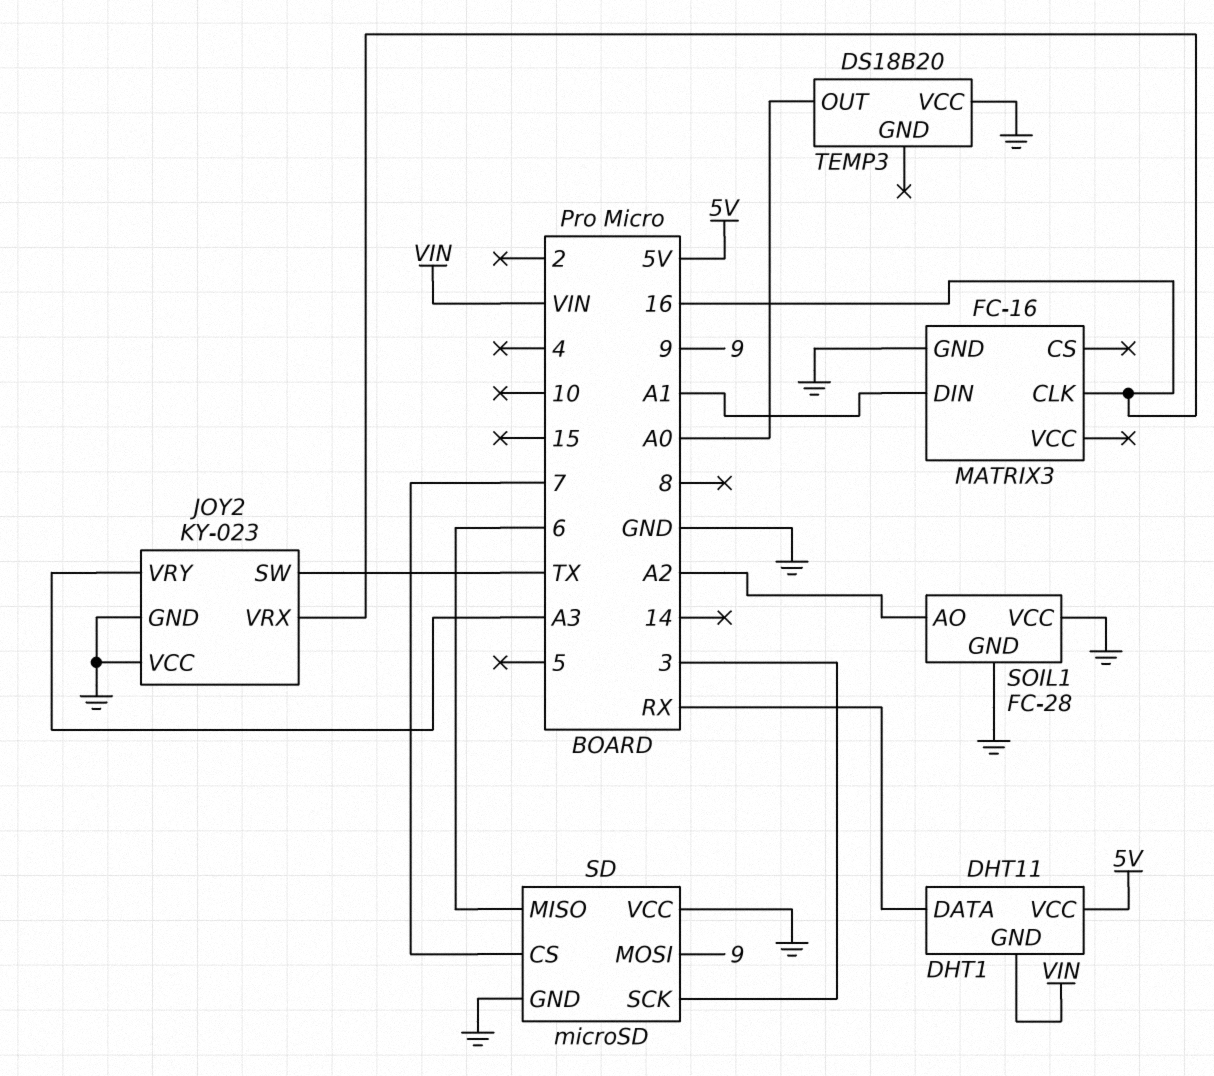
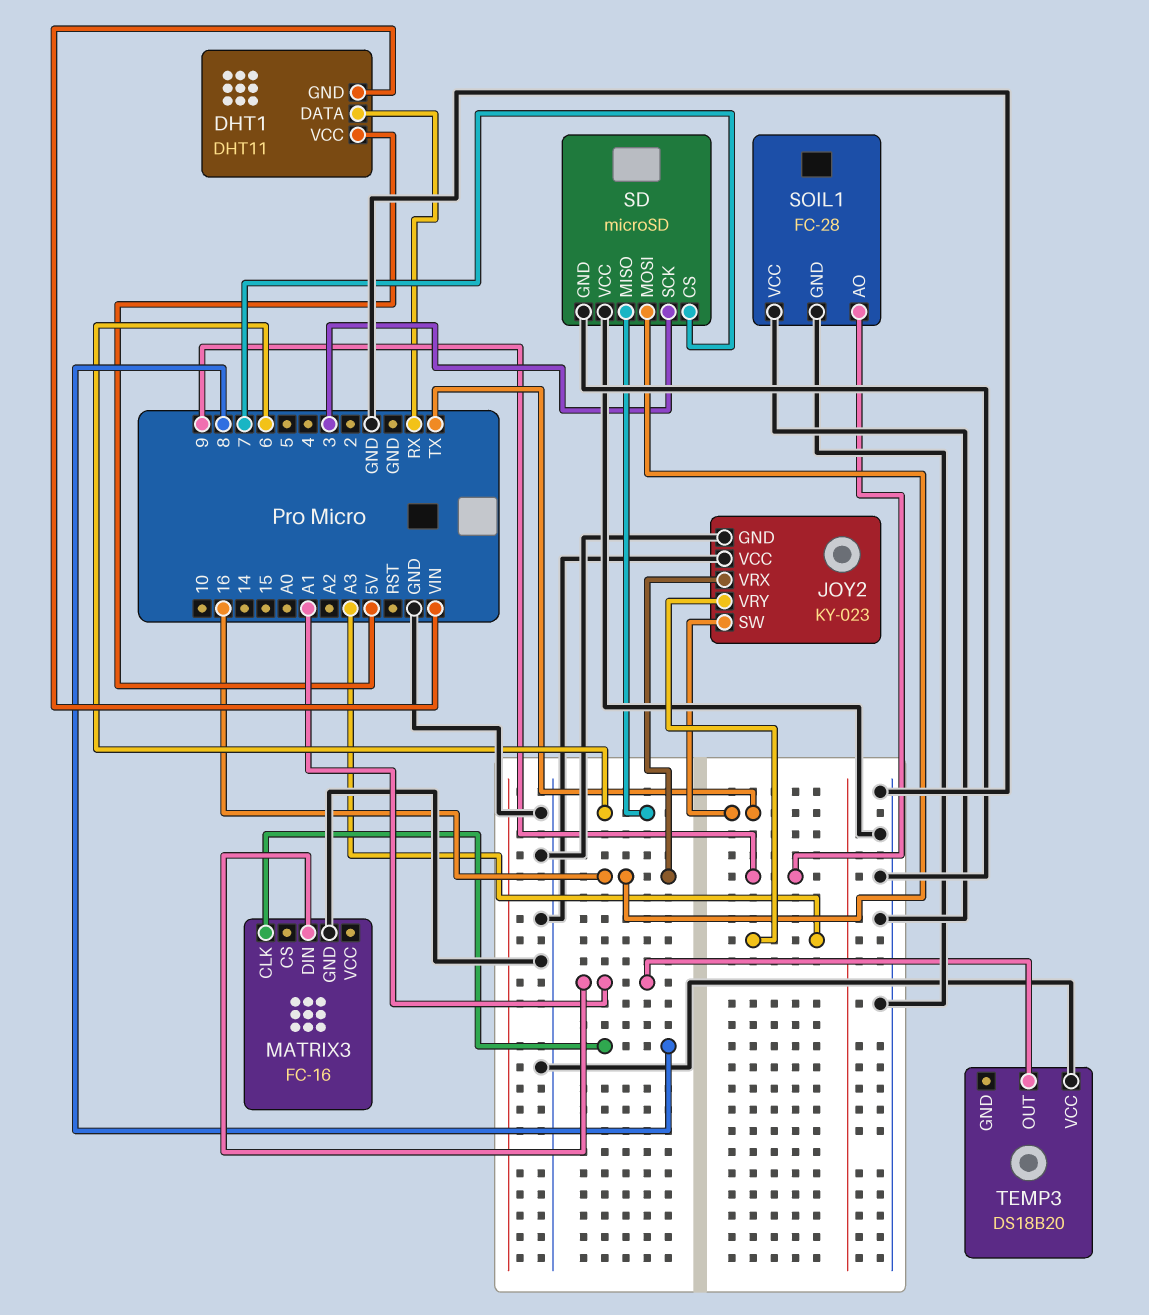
MATRIX3 pin CLK: 16 -> 8
SD pin MOSI: 9 -> 16
SOIL1 pin AO: A2 -> 9
TEMP3 pin OUT: A0 -> A1

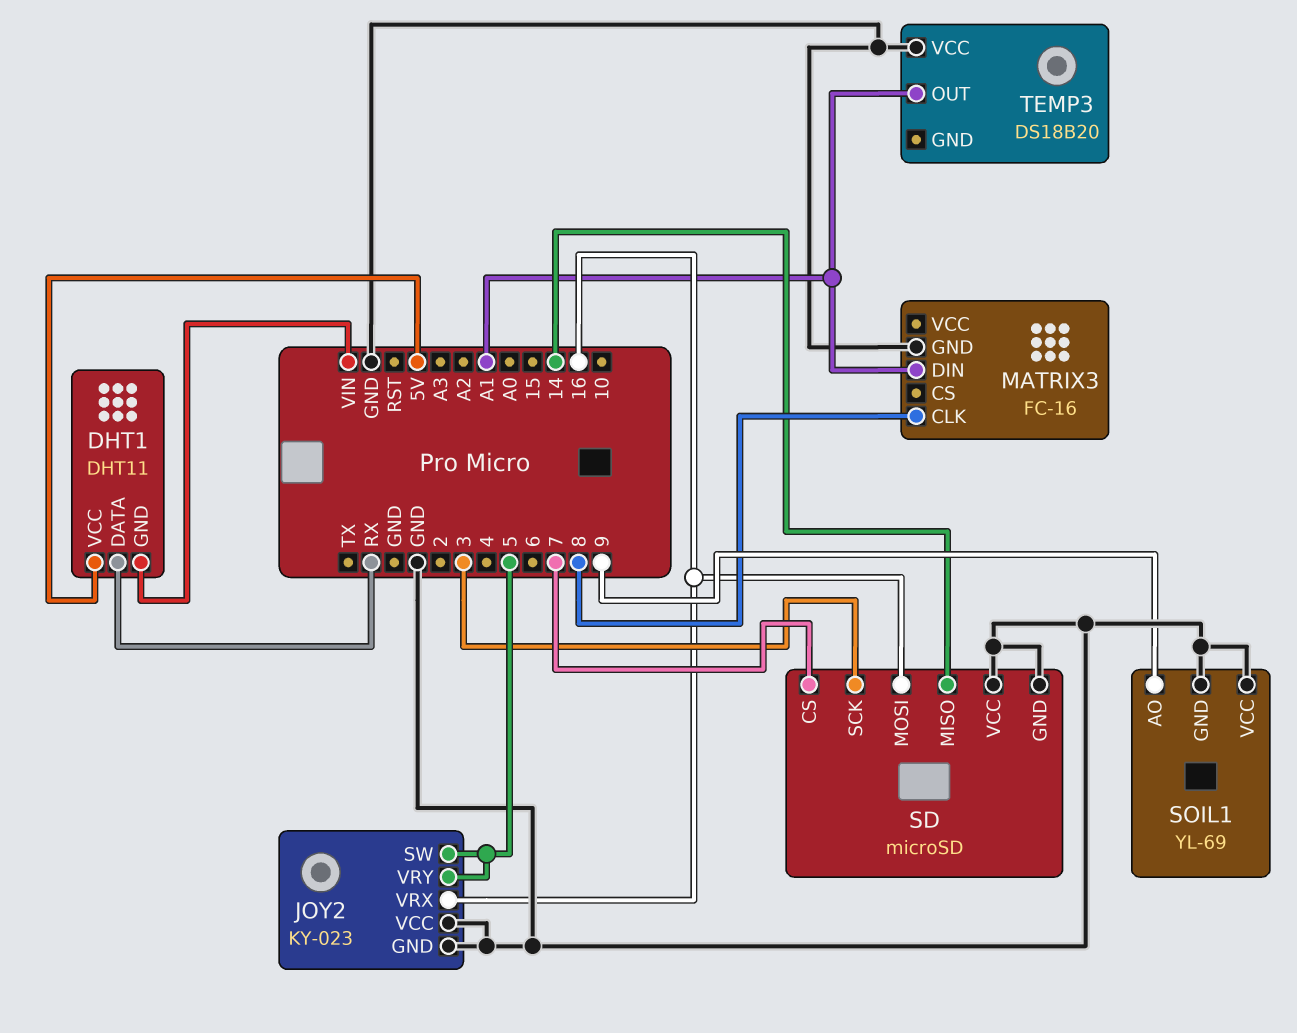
JOY2 pin SW: TX -> 5
JOY2 pin VRY: A3 -> 5
SD pin MISO: 6 -> 14
SOIL1: FC-28 -> YL-69

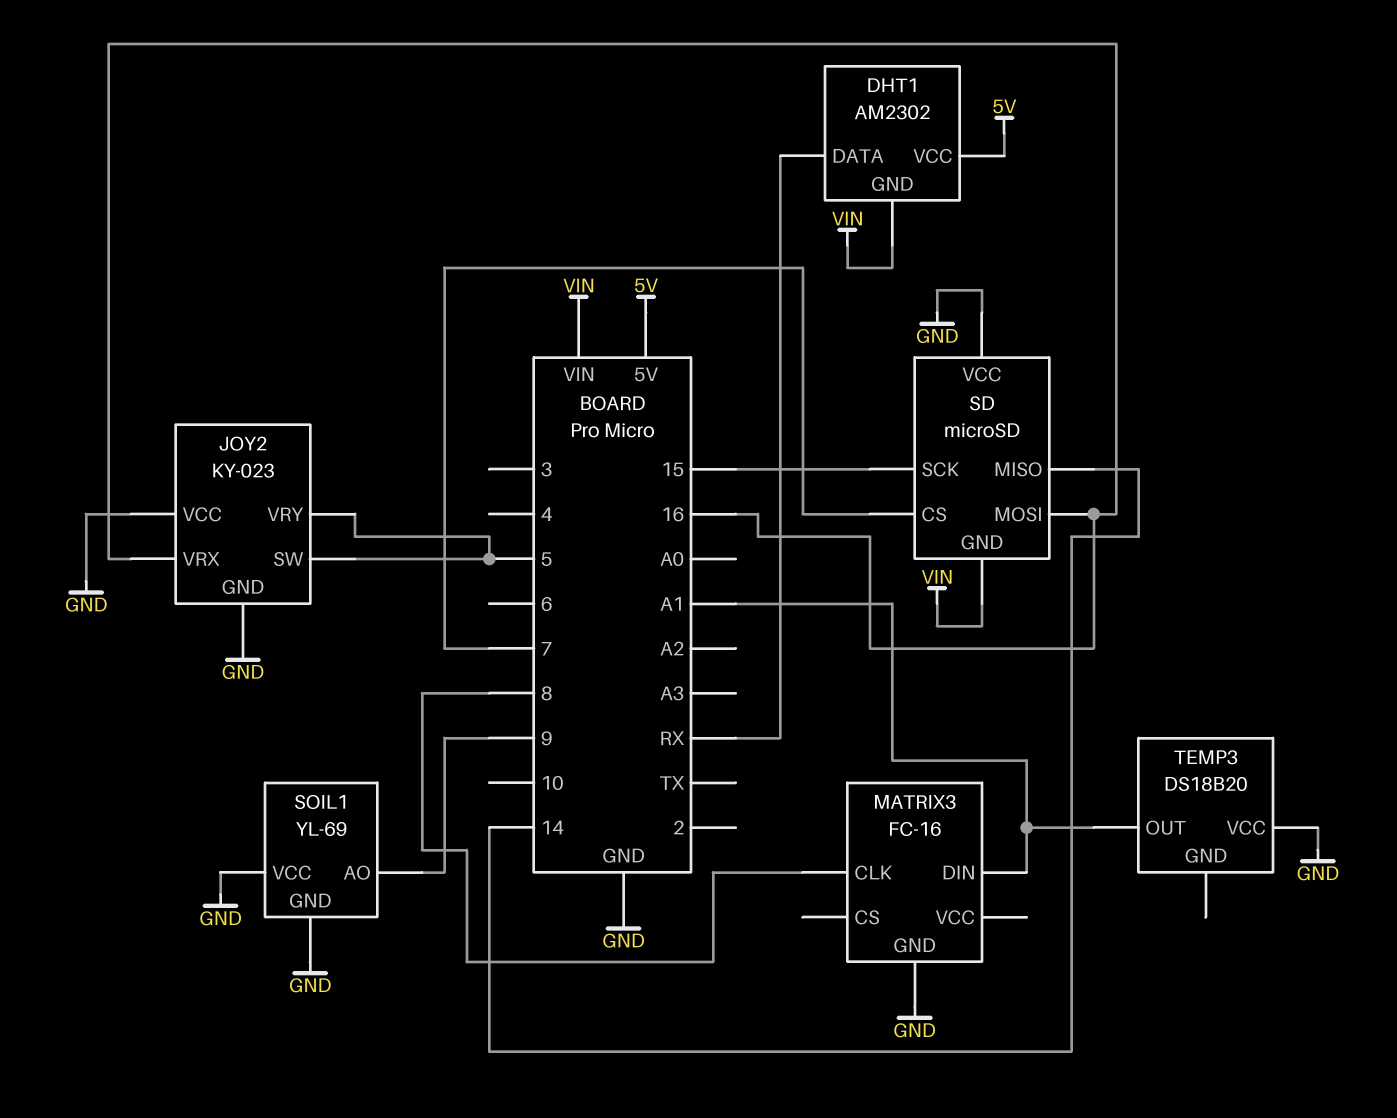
DHT1: DHT11 -> AM2302
SD pin GND: GND -> VIN
SD pin SCK: 3 -> 15

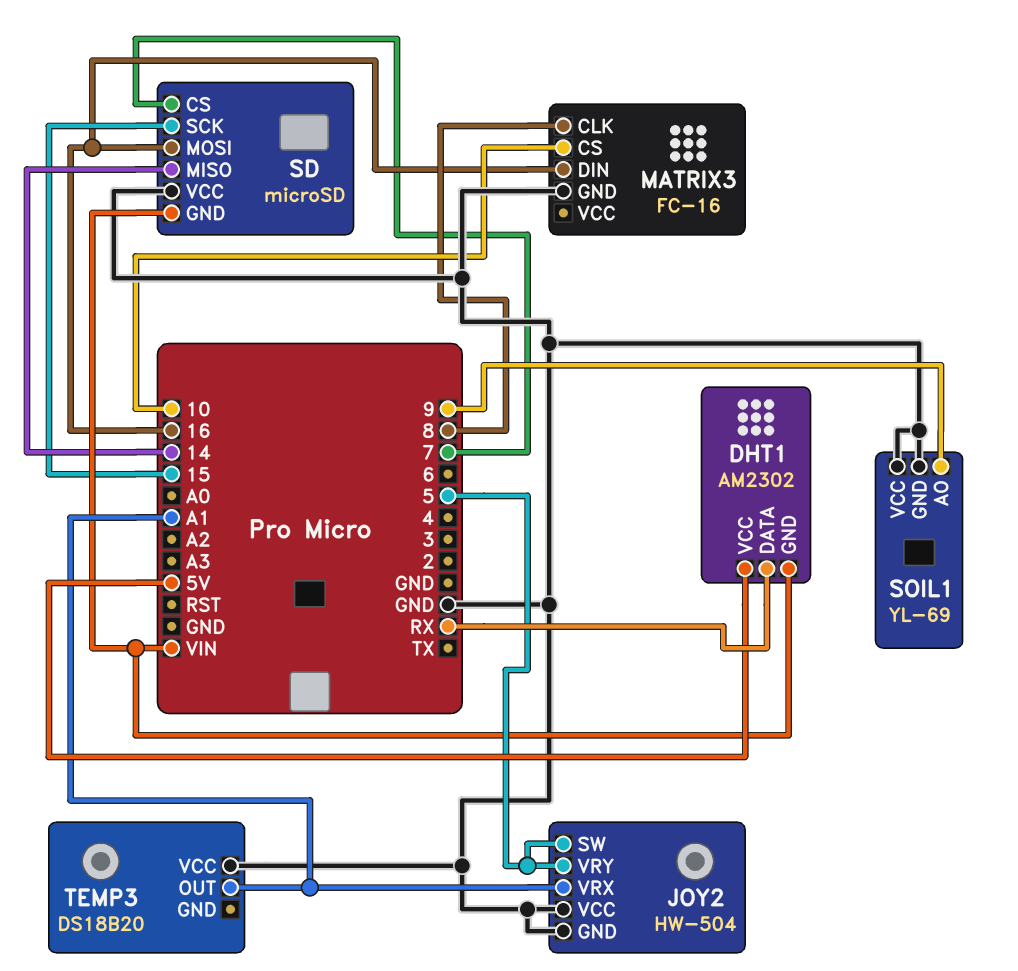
JOY2: KY-023 -> HW-504
JOY2 pin VRX: 16 -> A1
MATRIX3 pin CS: none -> 10
MATRIX3 pin DIN: A1 -> 16

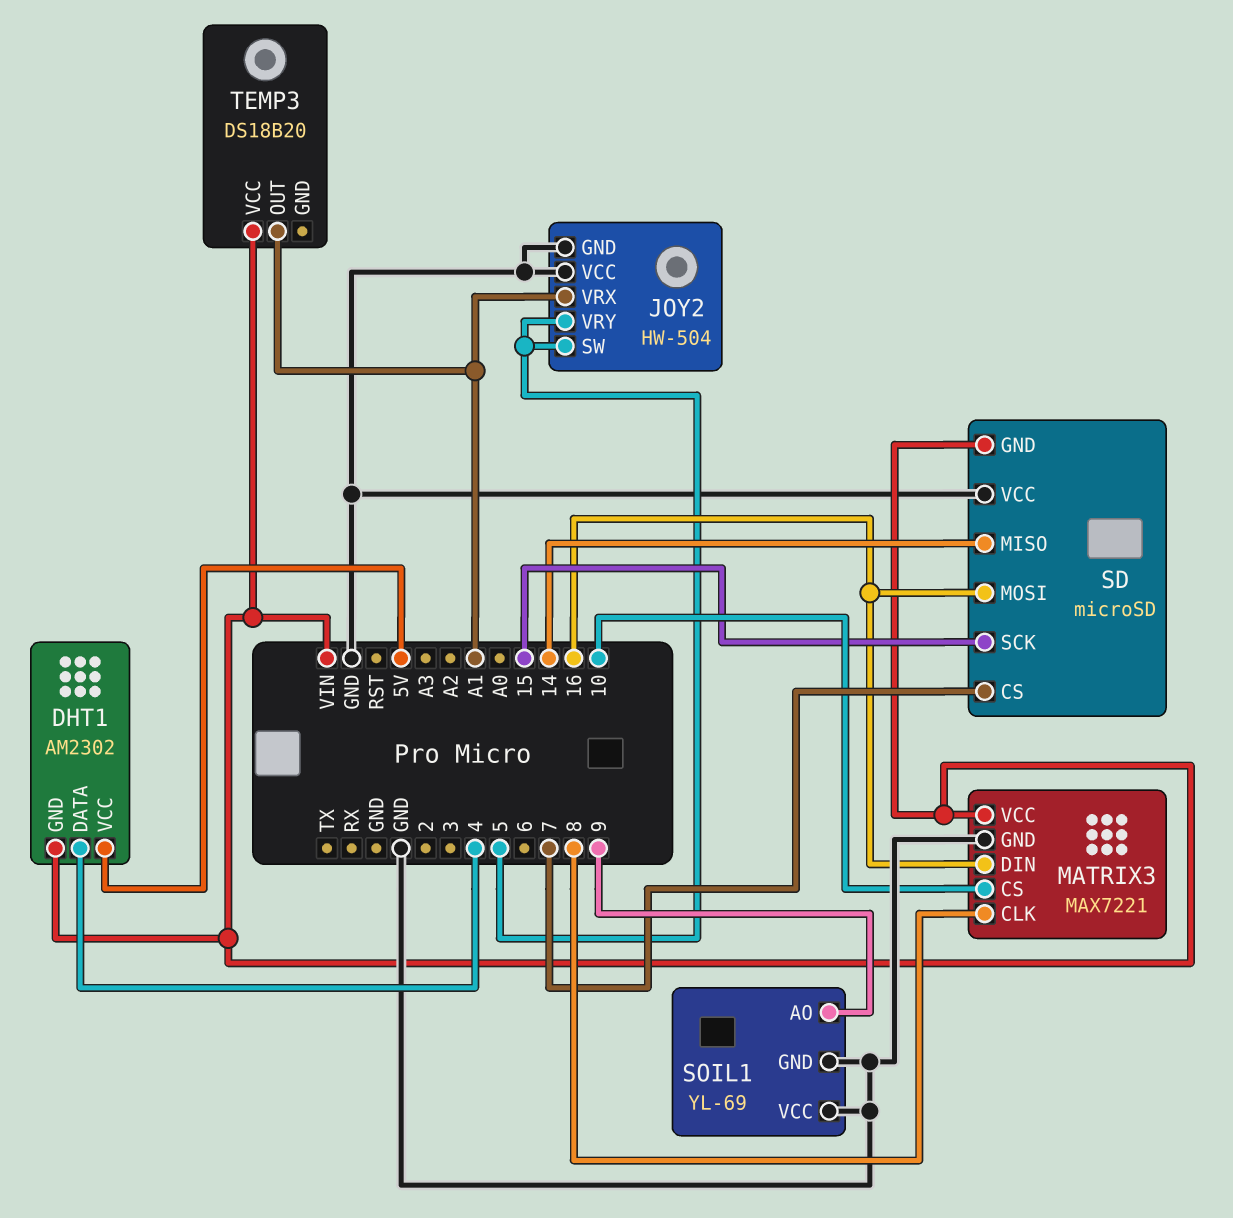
DHT1 pin DATA: RX -> 4
MATRIX3: FC-16 -> MAX7221
MATRIX3 pin VCC: none -> VIN
TEMP3 pin VCC: GND -> VIN

